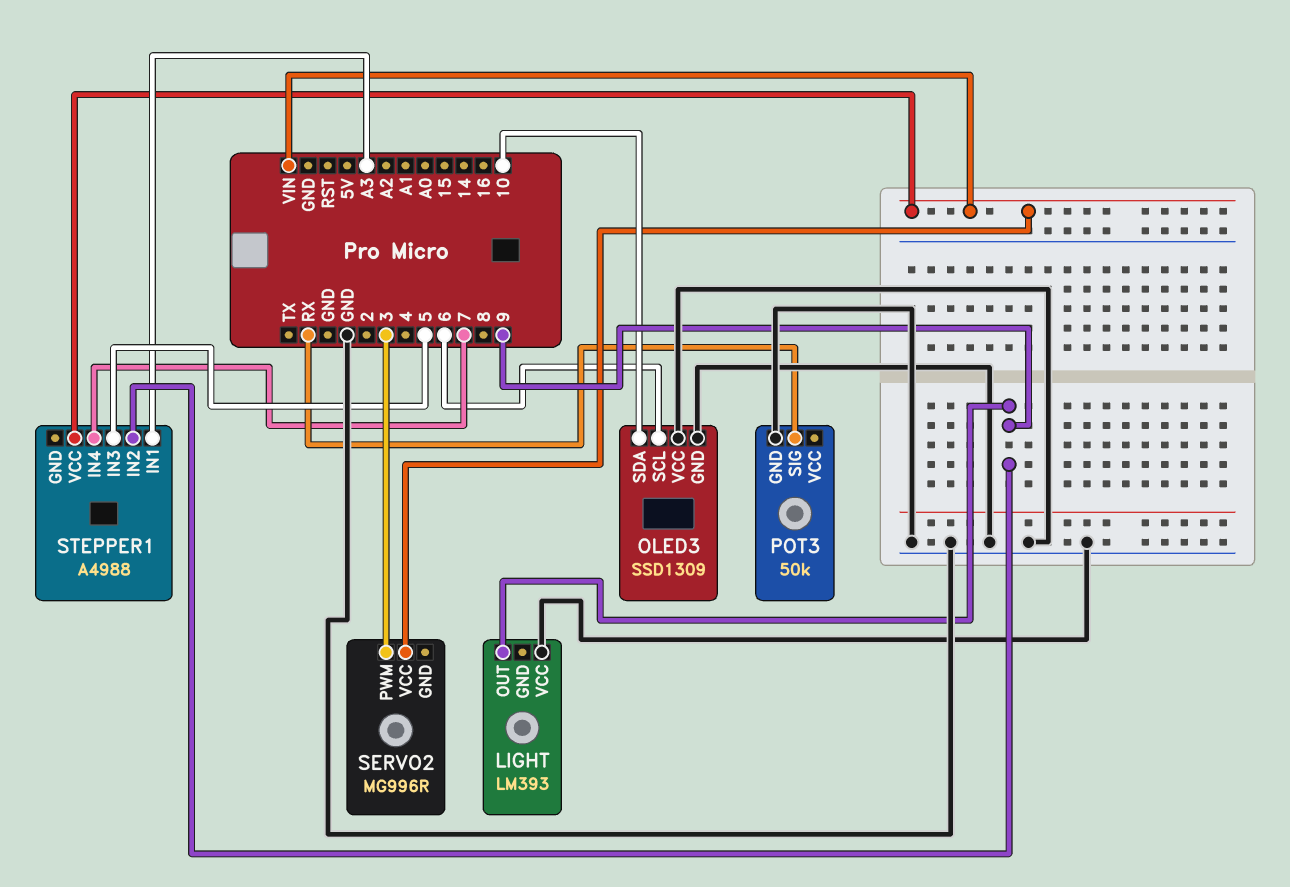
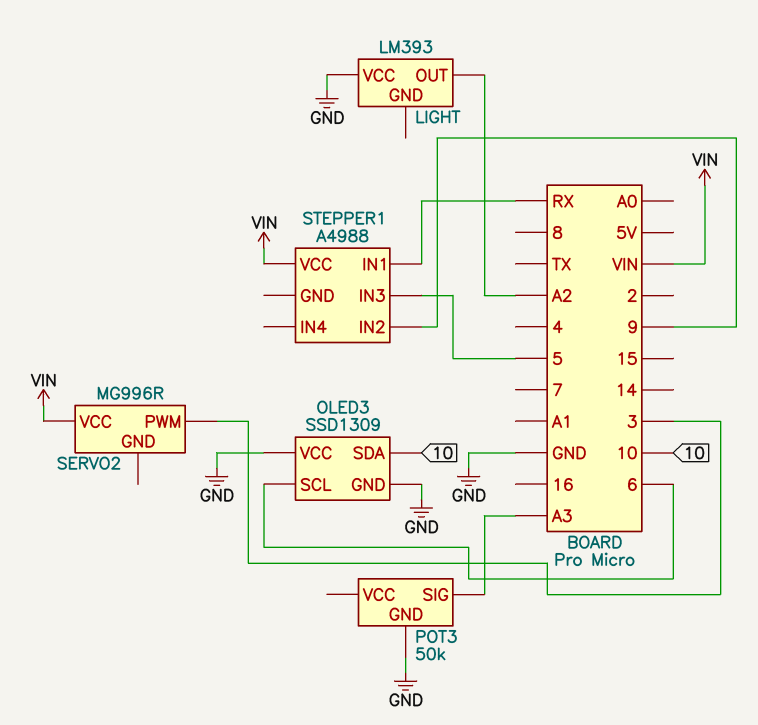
LIGHT pin OUT: 9 -> A2
POT3 pin SIG: RX -> A3
STEPPER1 pin IN1: A3 -> RX
STEPPER1 pin IN4: 7 -> none

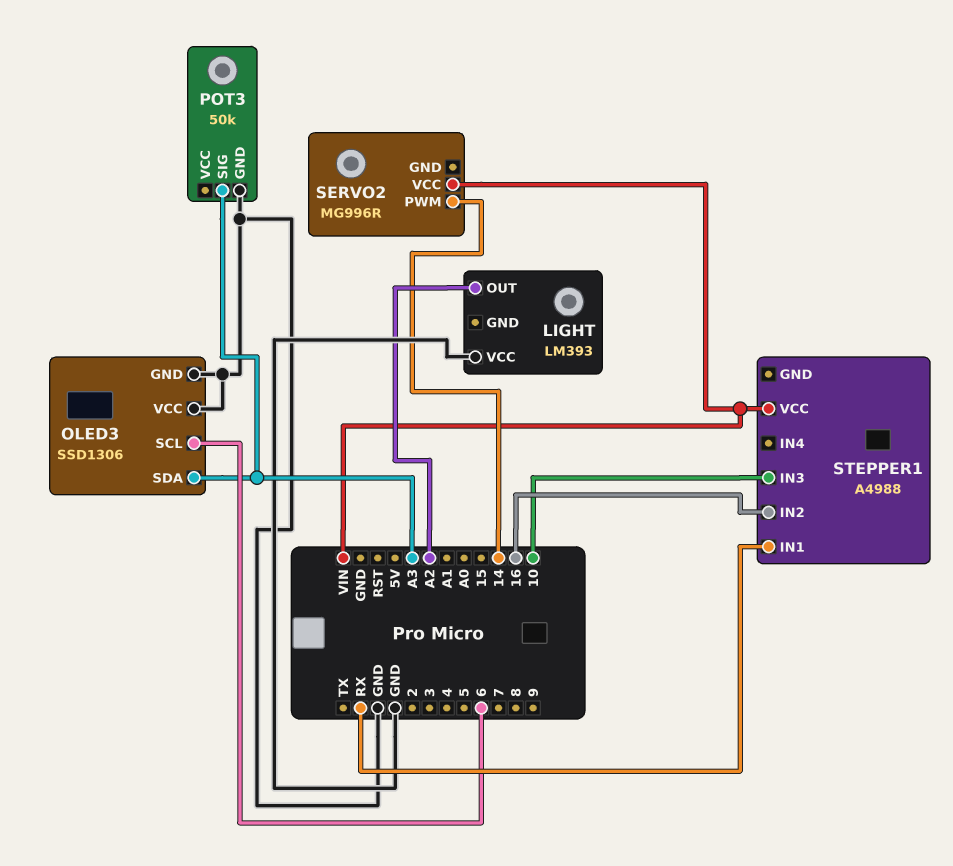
OLED3: SSD1309 -> SSD1306
OLED3 pin SDA: 10 -> A3
SERVO2 pin PWM: 3 -> 14
STEPPER1 pin IN2: 9 -> 16
STEPPER1 pin IN3: 5 -> 10

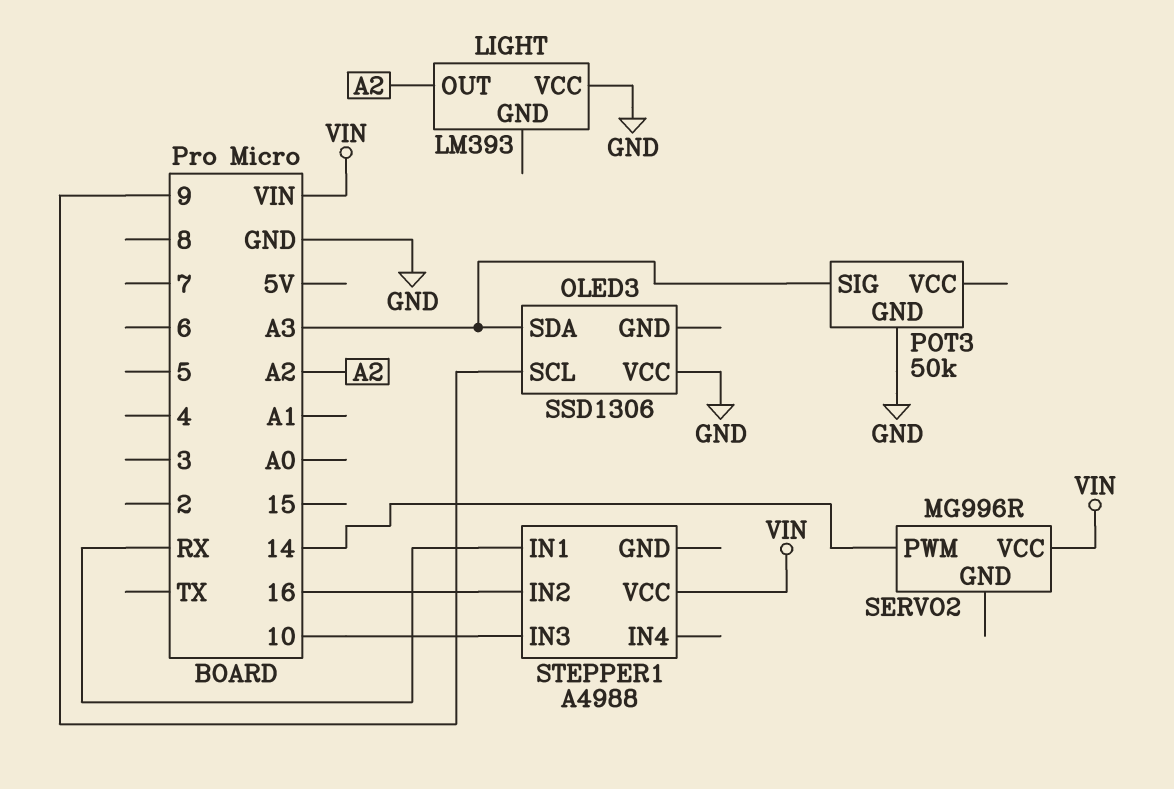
OLED3 pin GND: GND -> none
OLED3 pin SCL: 6 -> 9

